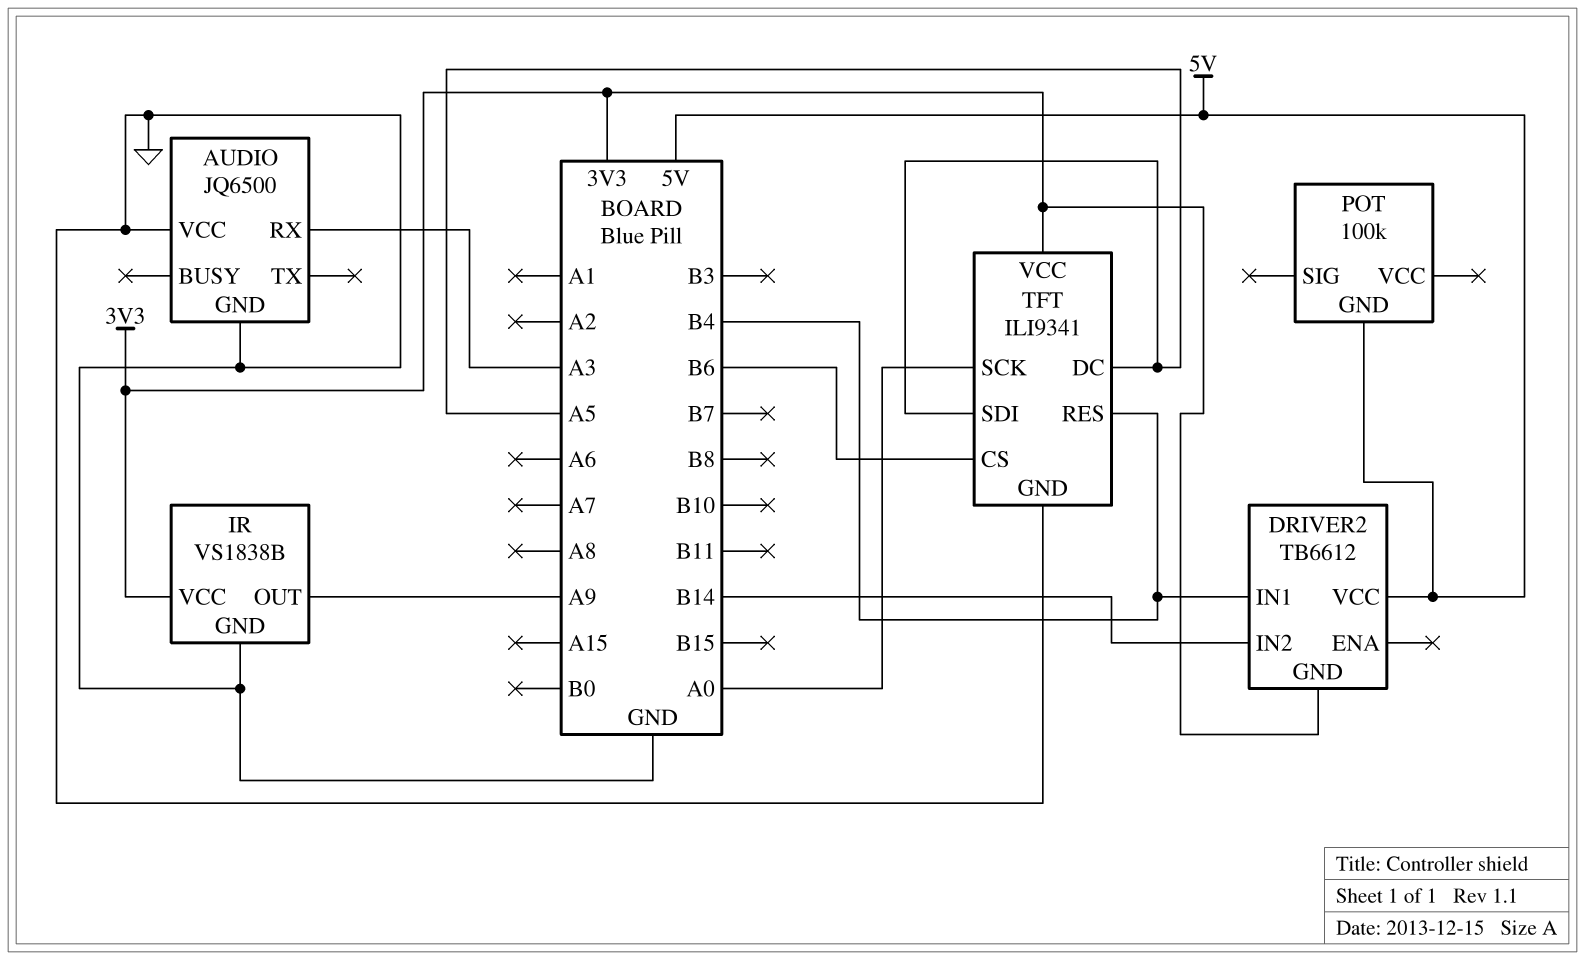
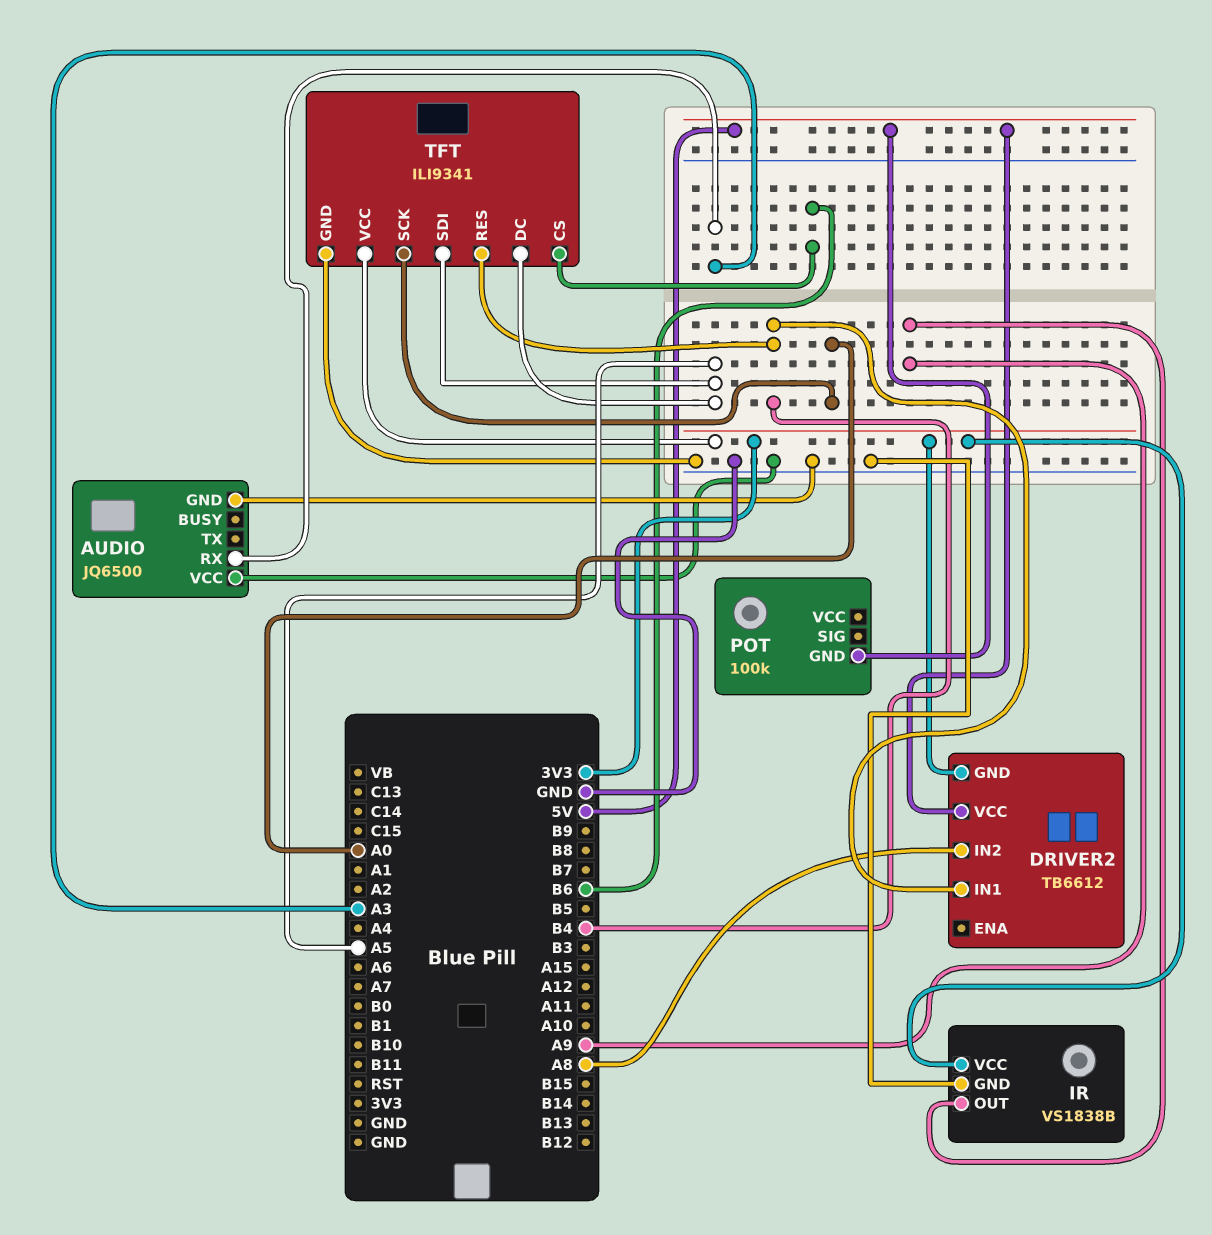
DRIVER2 pin IN2: B14 -> A8

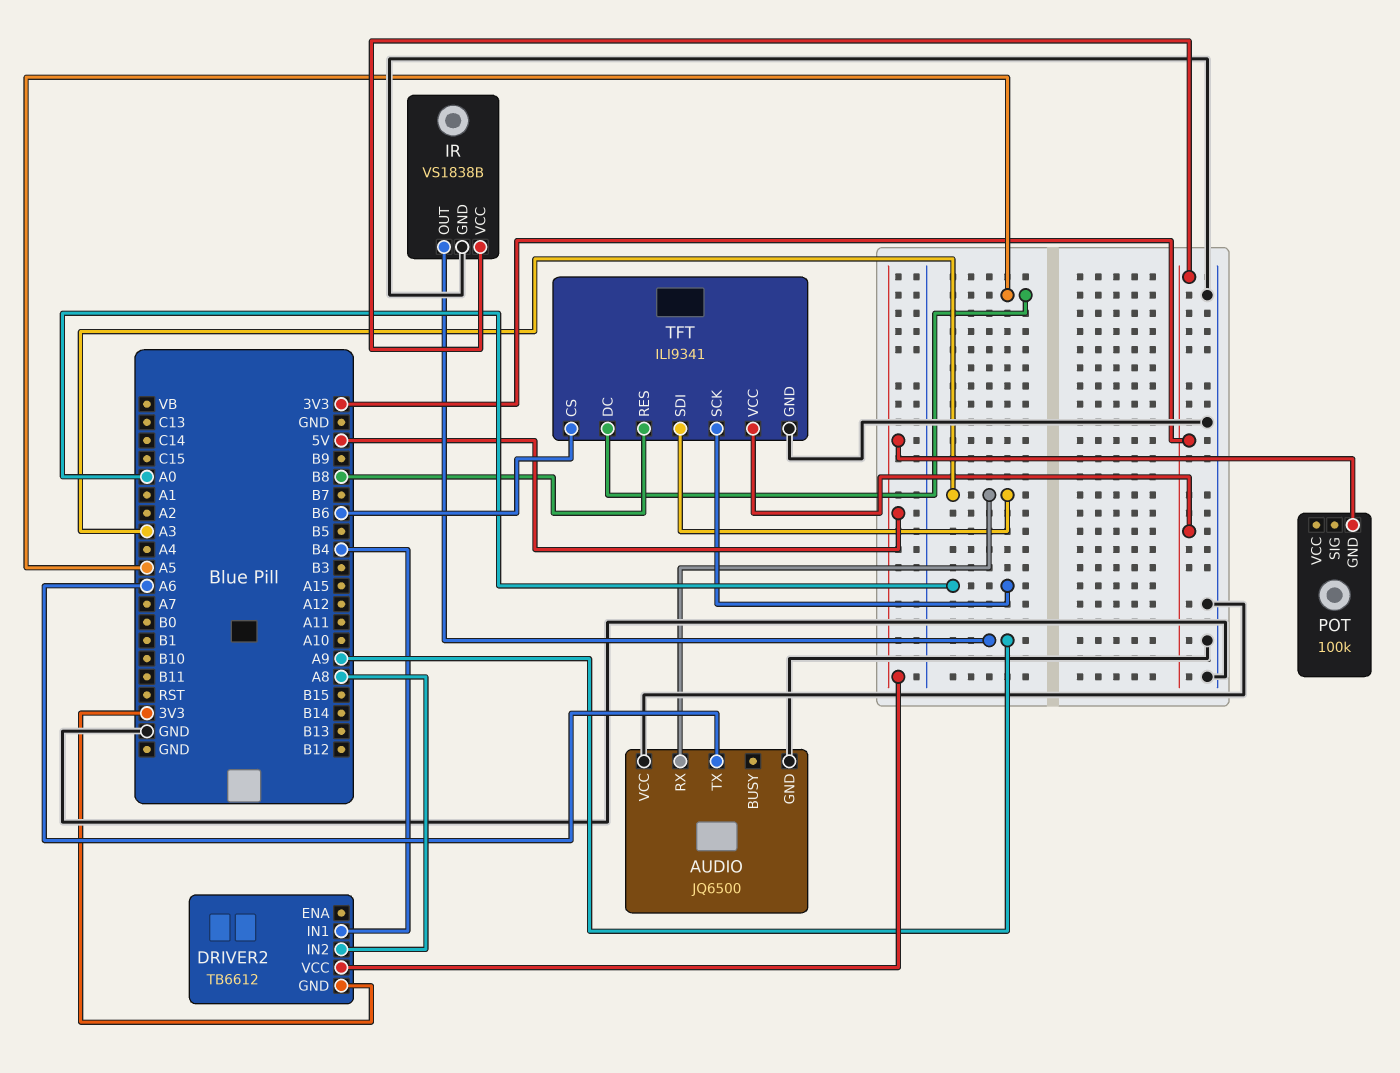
AUDIO pin TX: none -> A6
TFT pin RES: B4 -> B8
TFT pin SDI: A5 -> A3

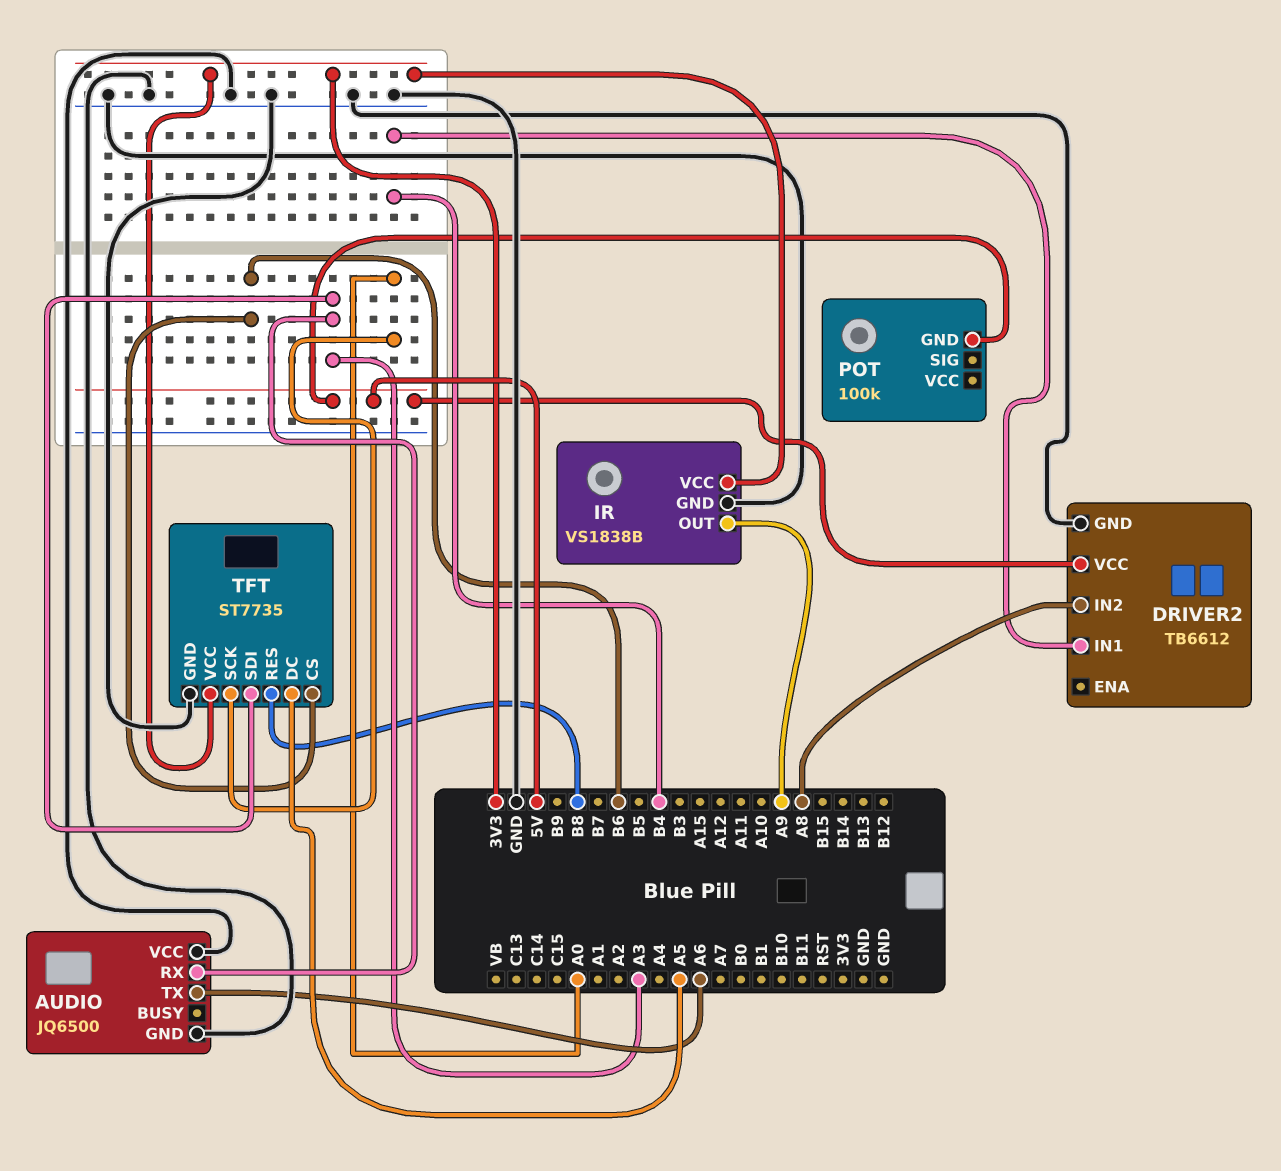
DRIVER2 pin GND: 3V3 -> GND
TFT: ILI9341 -> ST7735

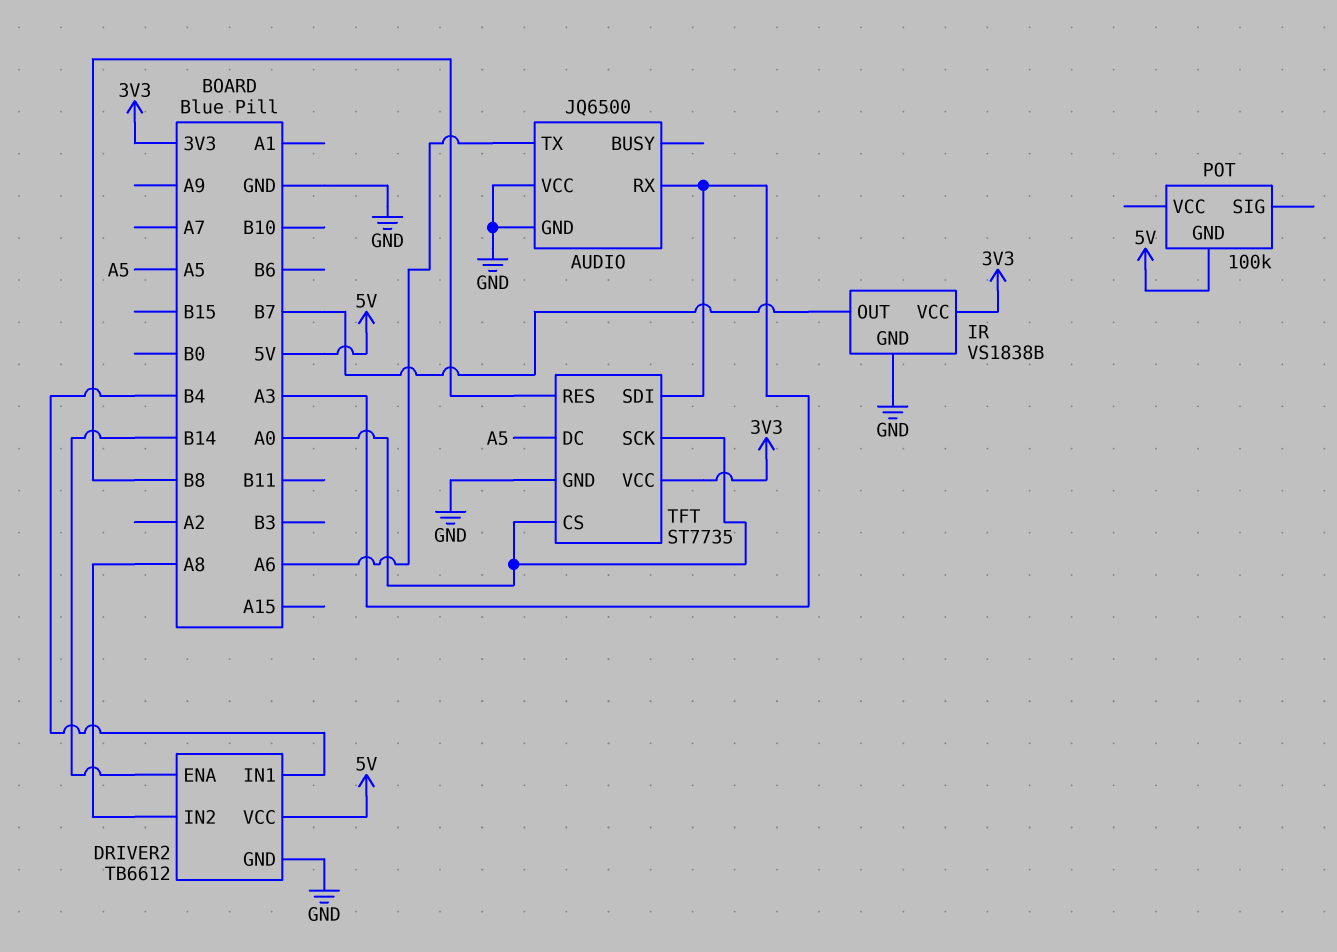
DRIVER2 pin ENA: none -> B14
IR pin OUT: A9 -> B7
TFT pin CS: B6 -> A0

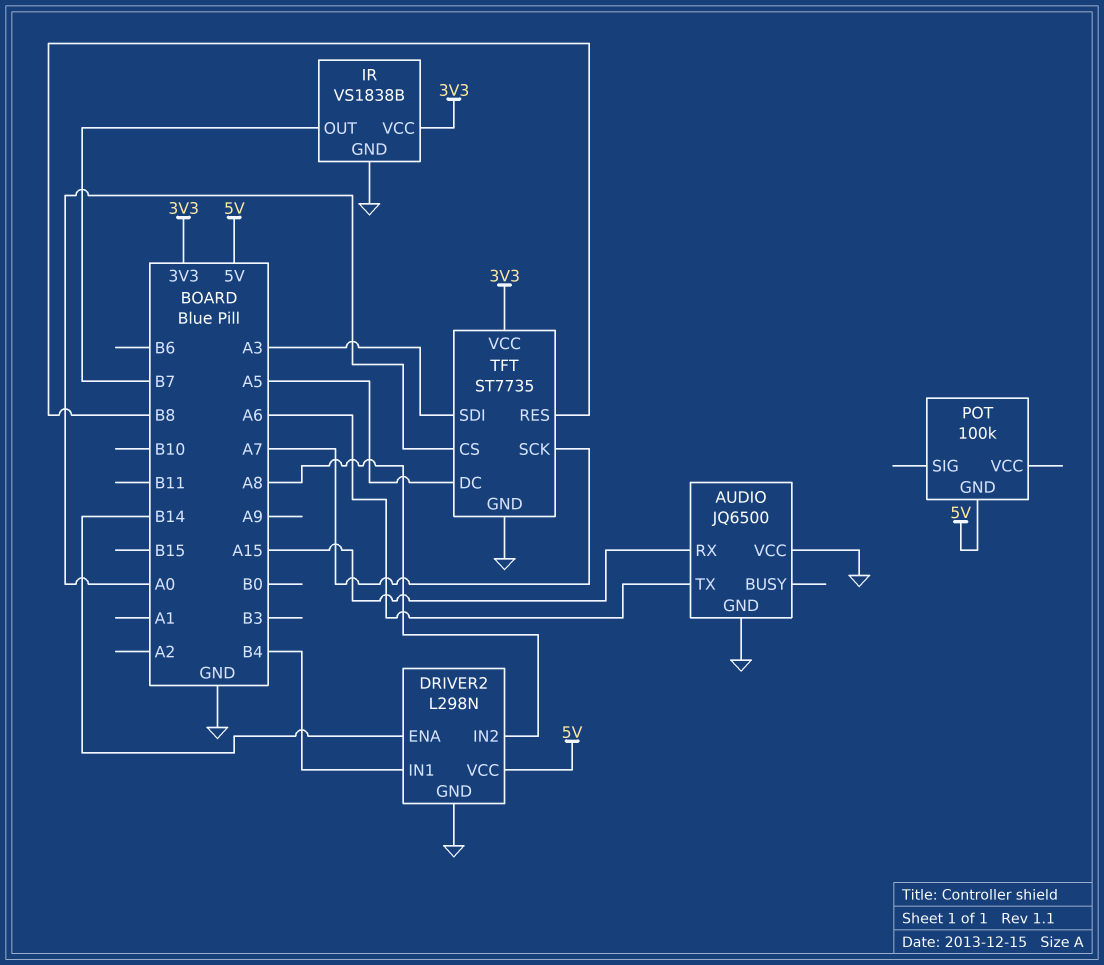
AUDIO pin RX: A3 -> A15
DRIVER2: TB6612 -> L298N
TFT pin SCK: A0 -> A7

